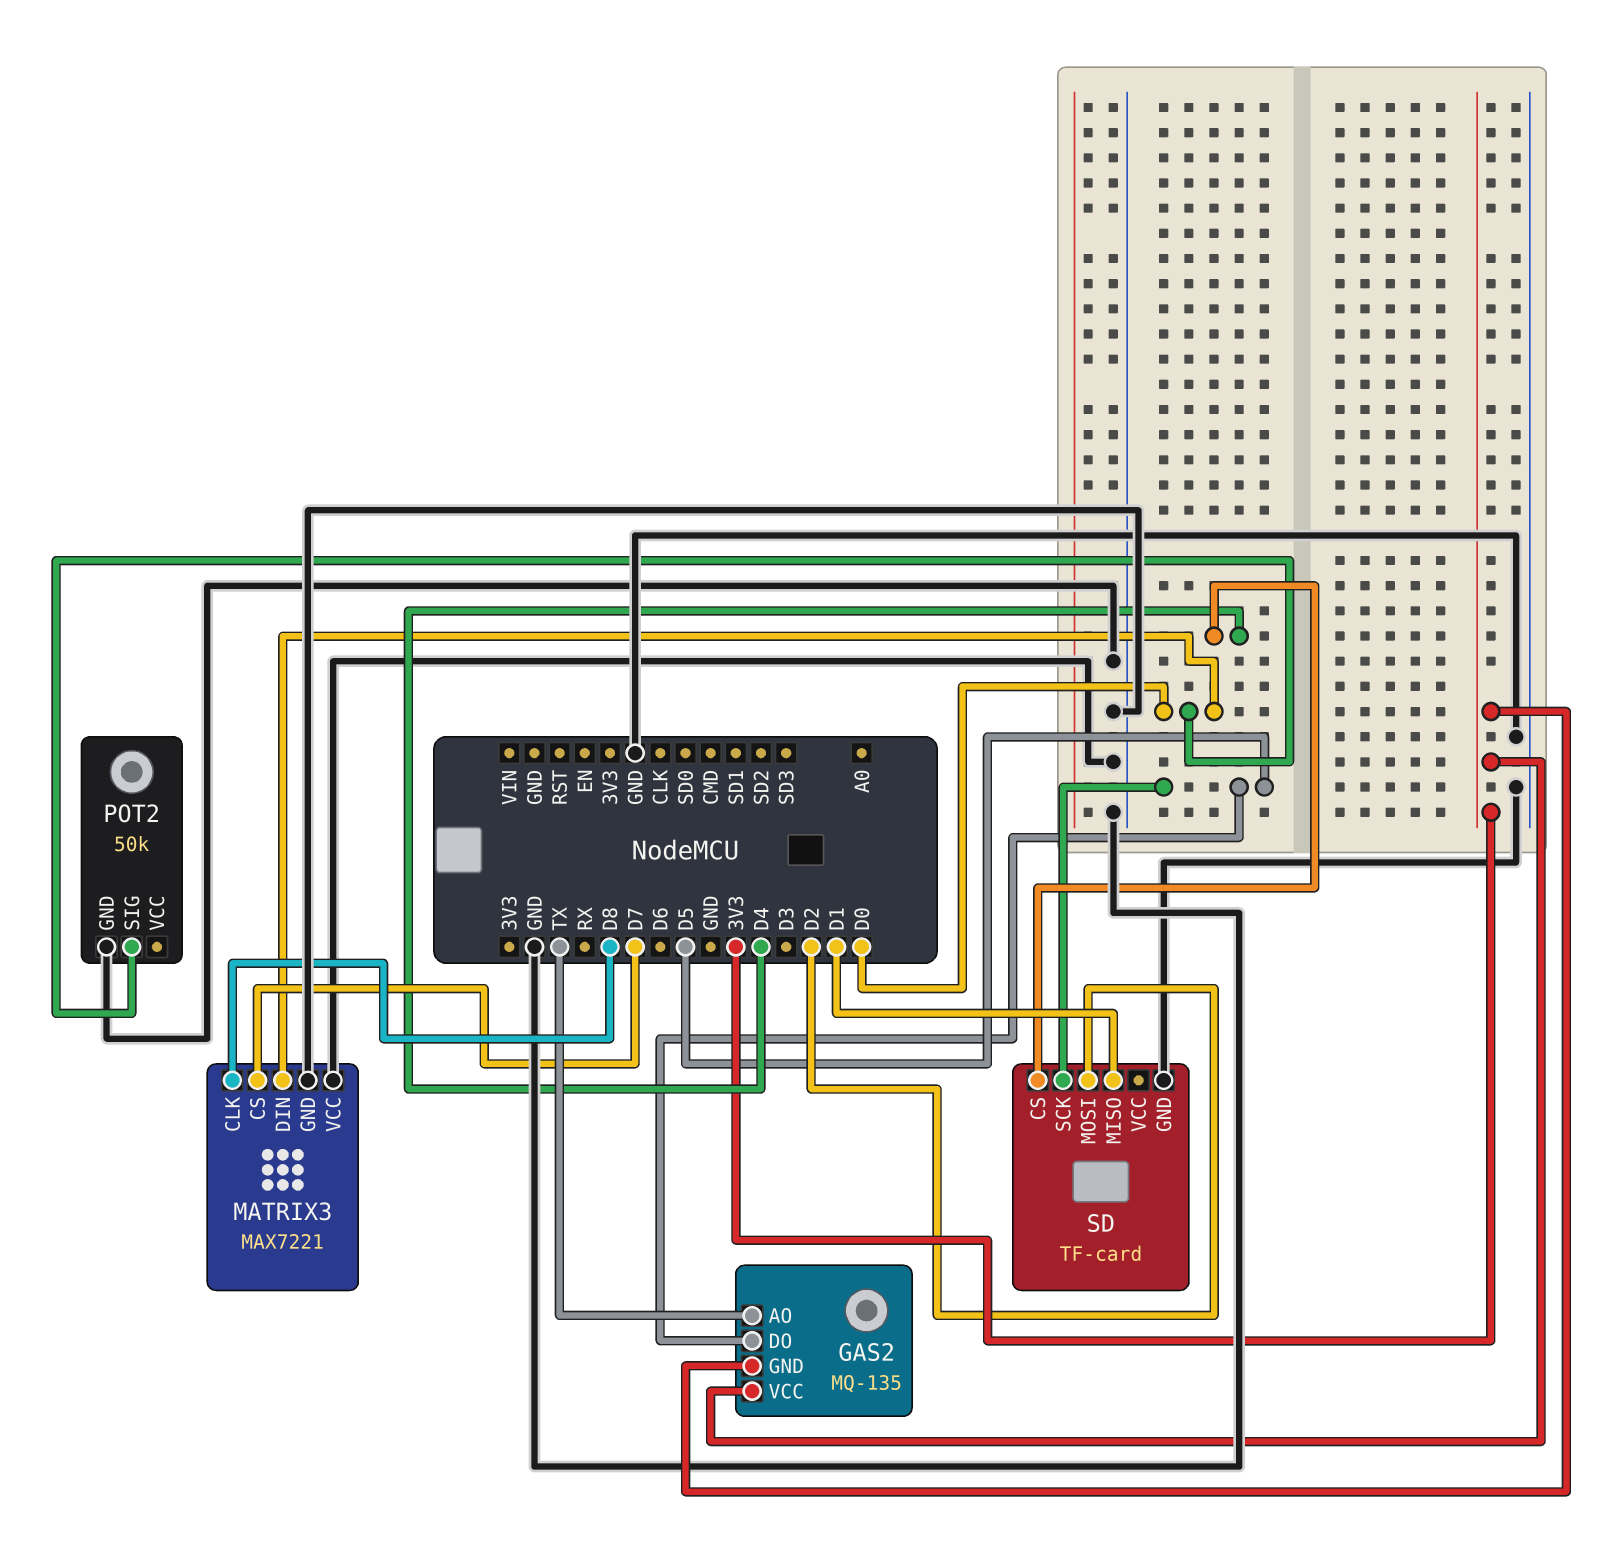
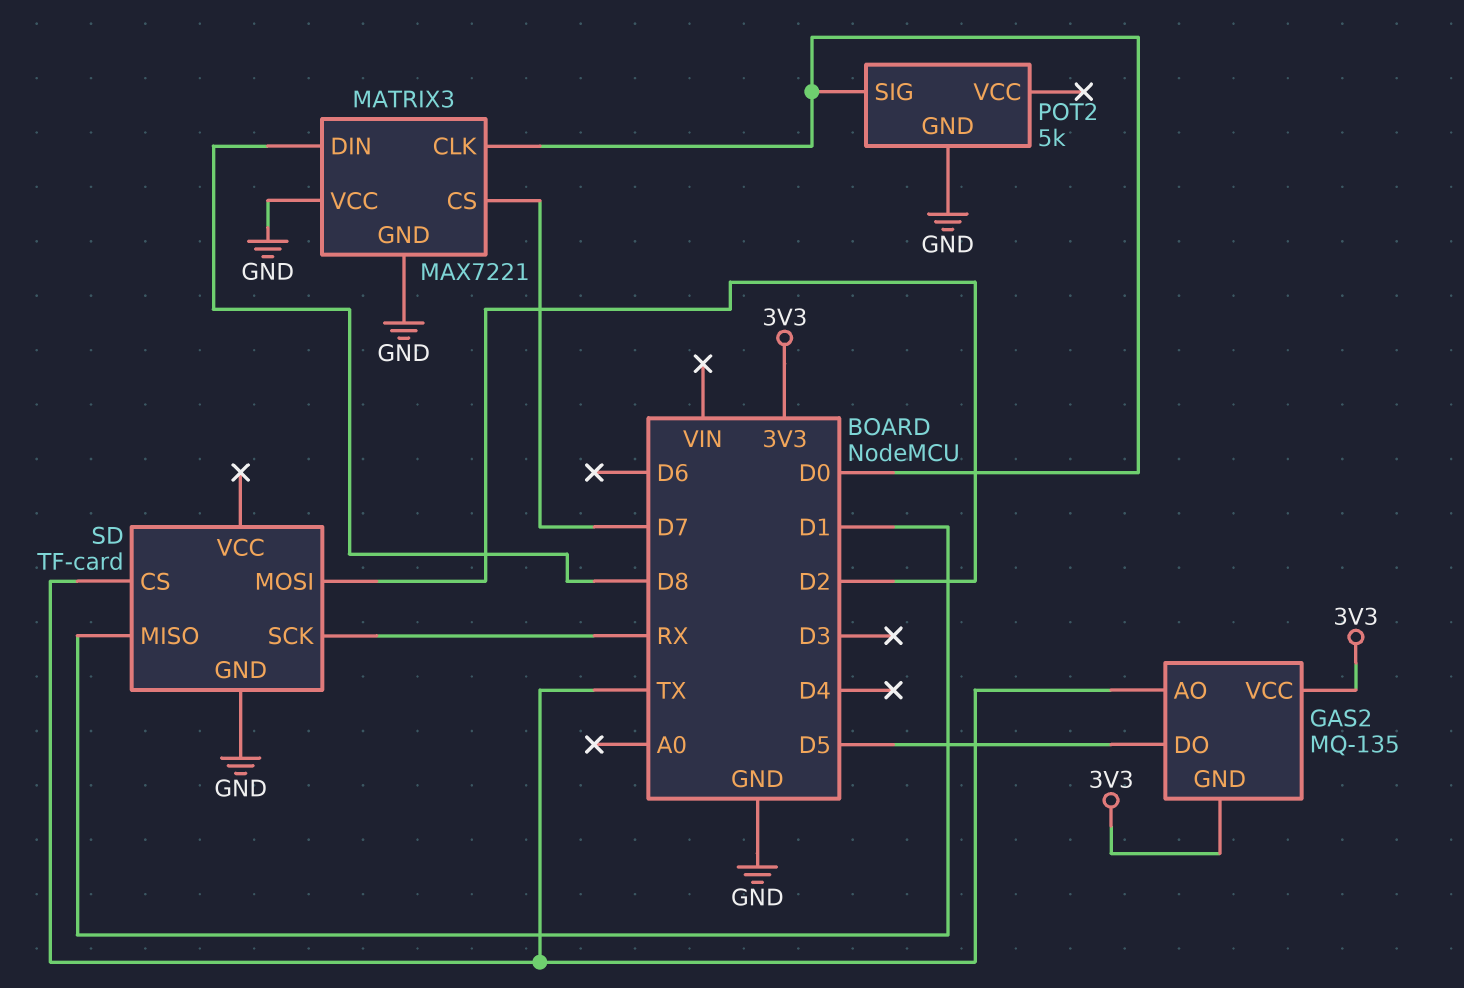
MATRIX3 pin CLK: D8 -> D0
MATRIX3 pin DIN: D0 -> D8
POT2: 50k -> 5k
SD pin CS: D4 -> TX
SD pin SCK: D5 -> RX

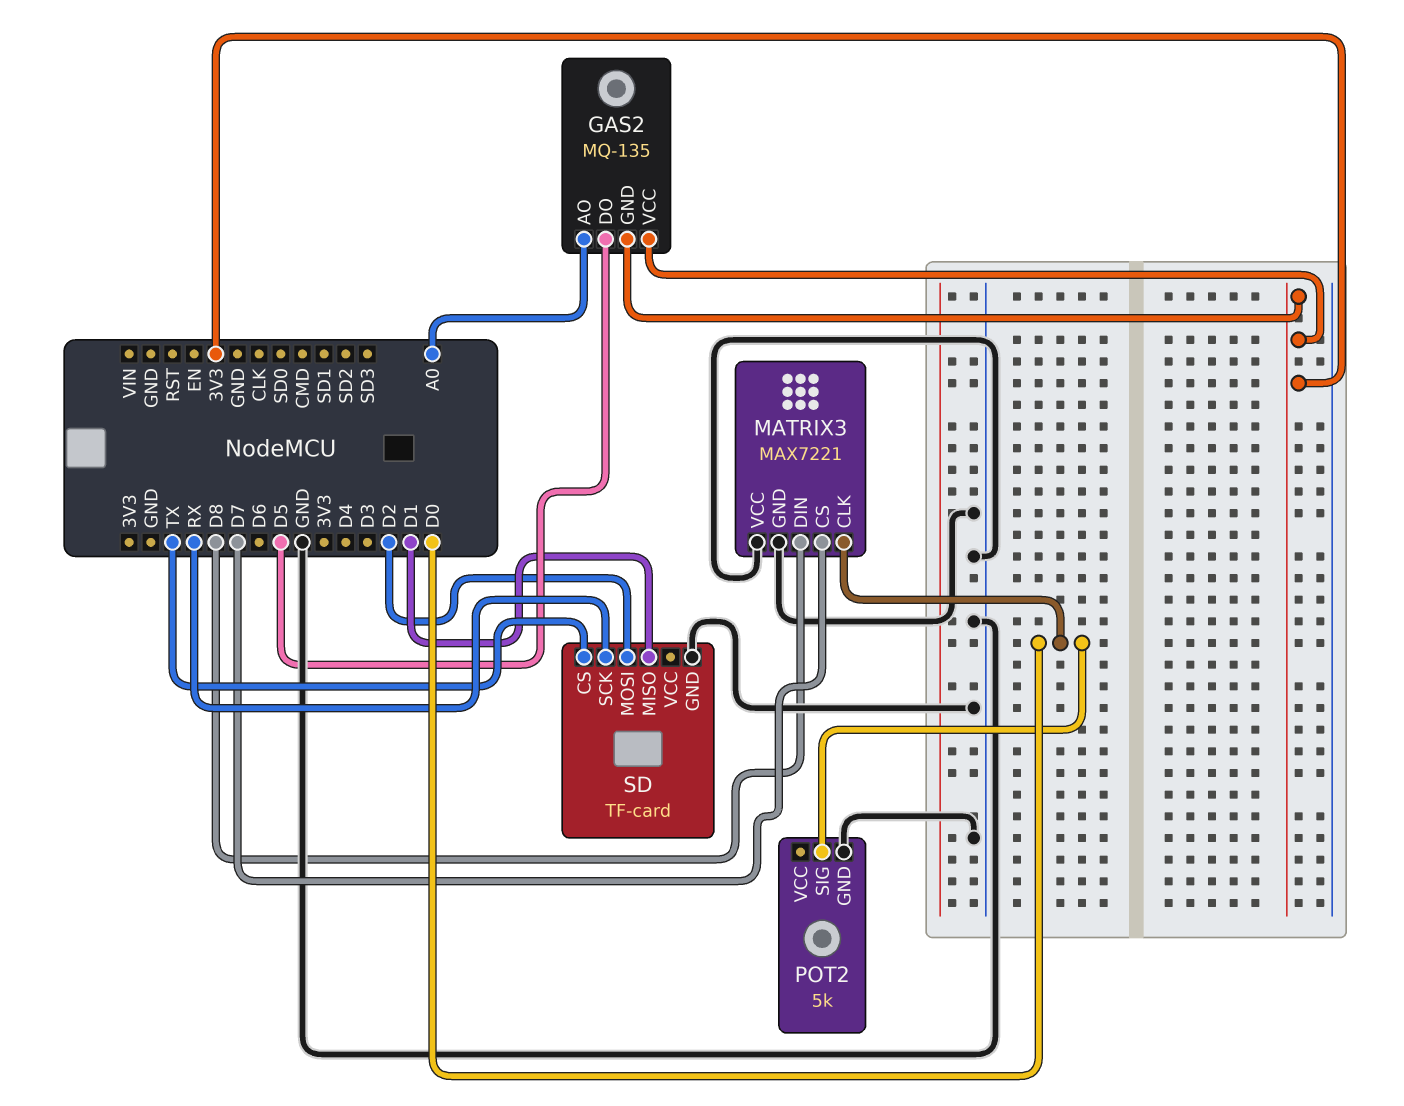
GAS2 pin AO: TX -> A0

